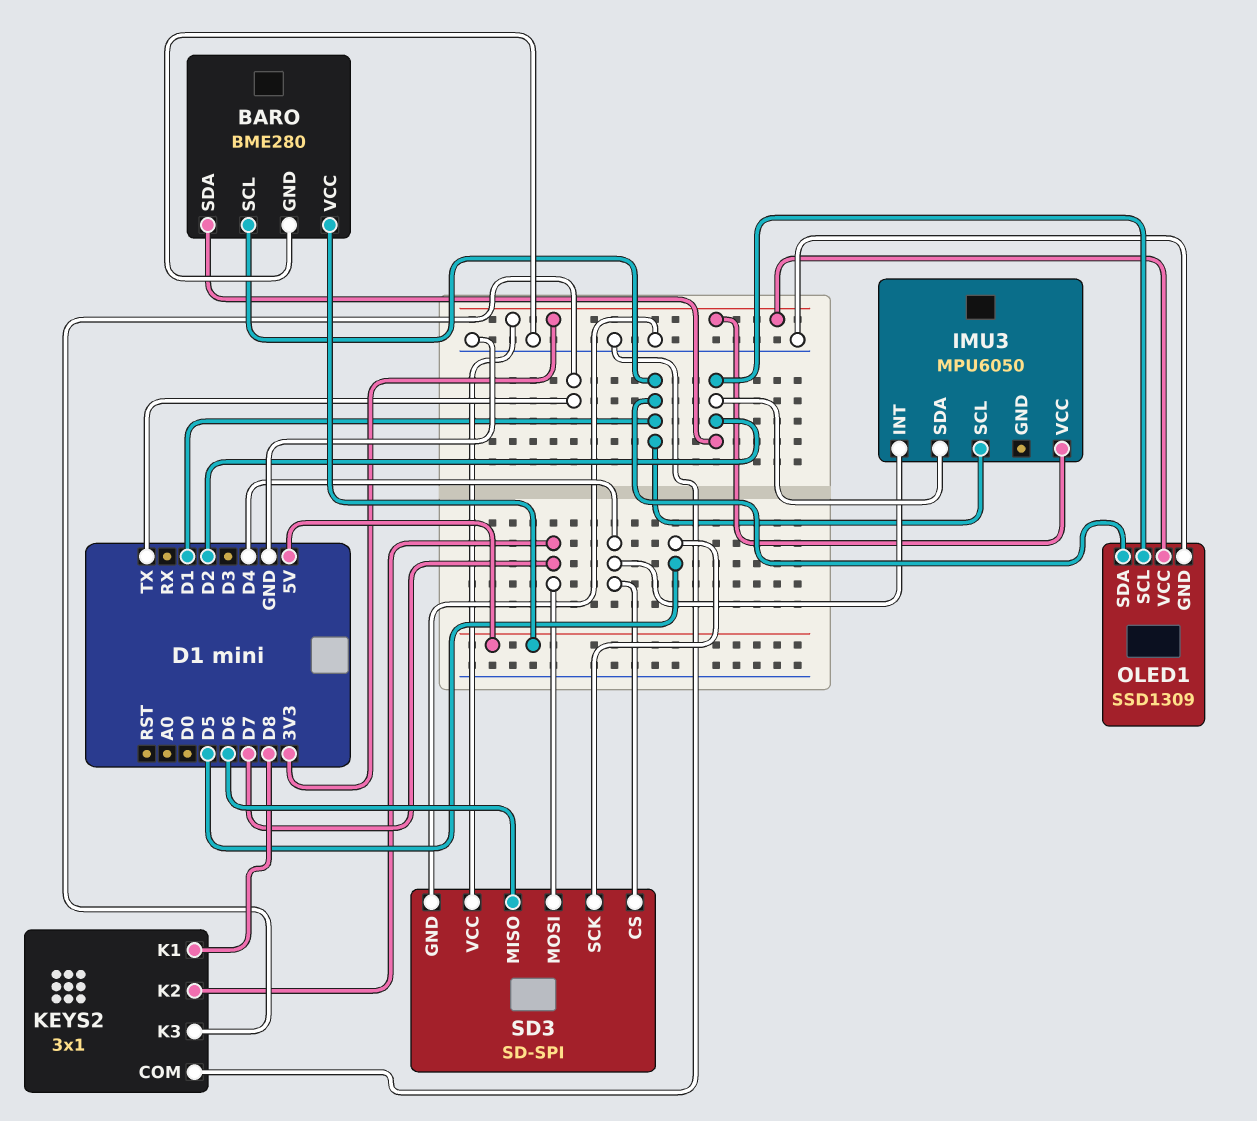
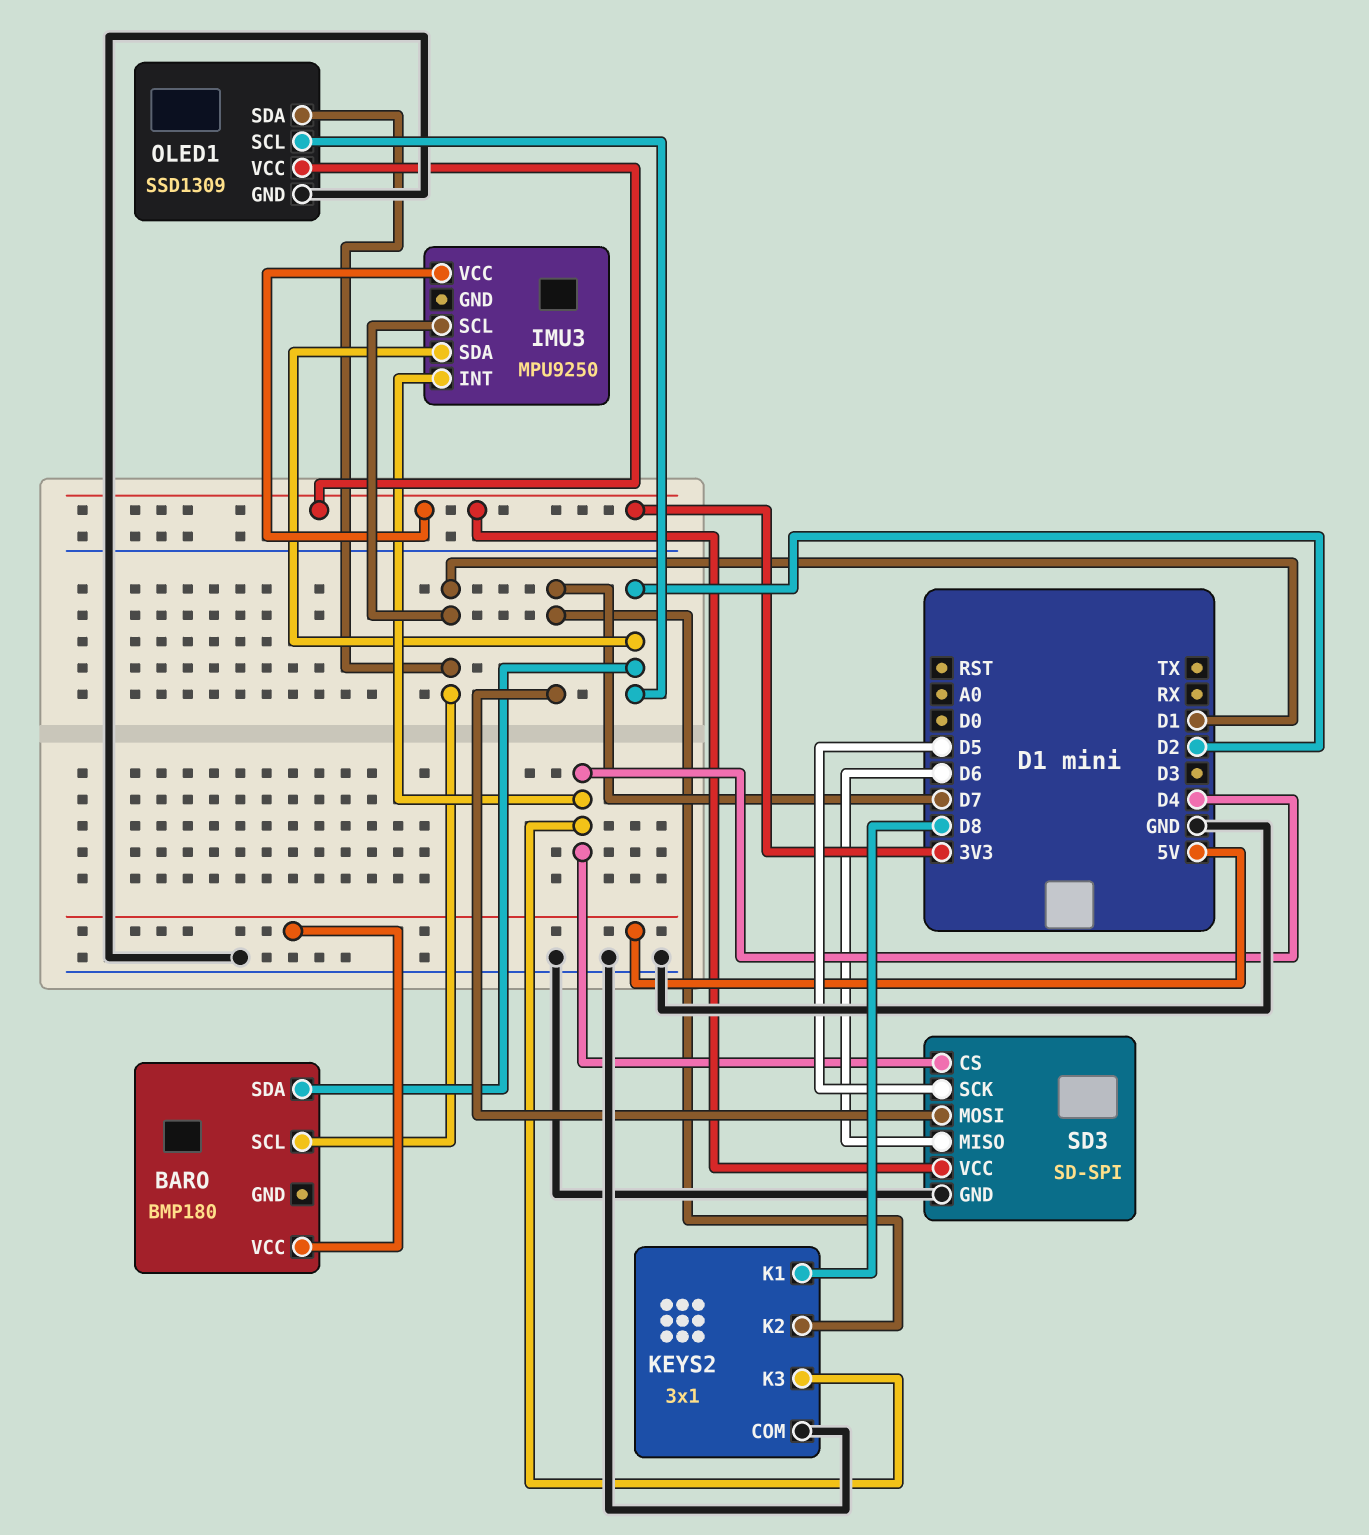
BARO: BME280 -> BMP180
BARO pin GND: GND -> none
IMU3: MPU6050 -> MPU9250
KEYS2 pin K3: TX -> D4

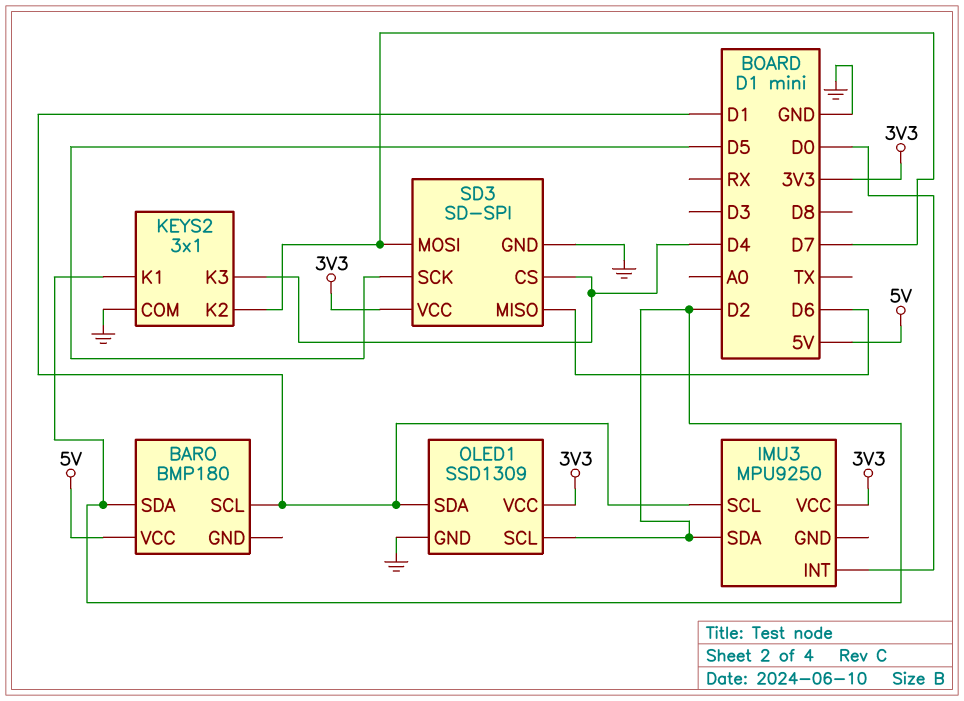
IMU3 pin INT: D4 -> D0
KEYS2 pin K1: D8 -> D2

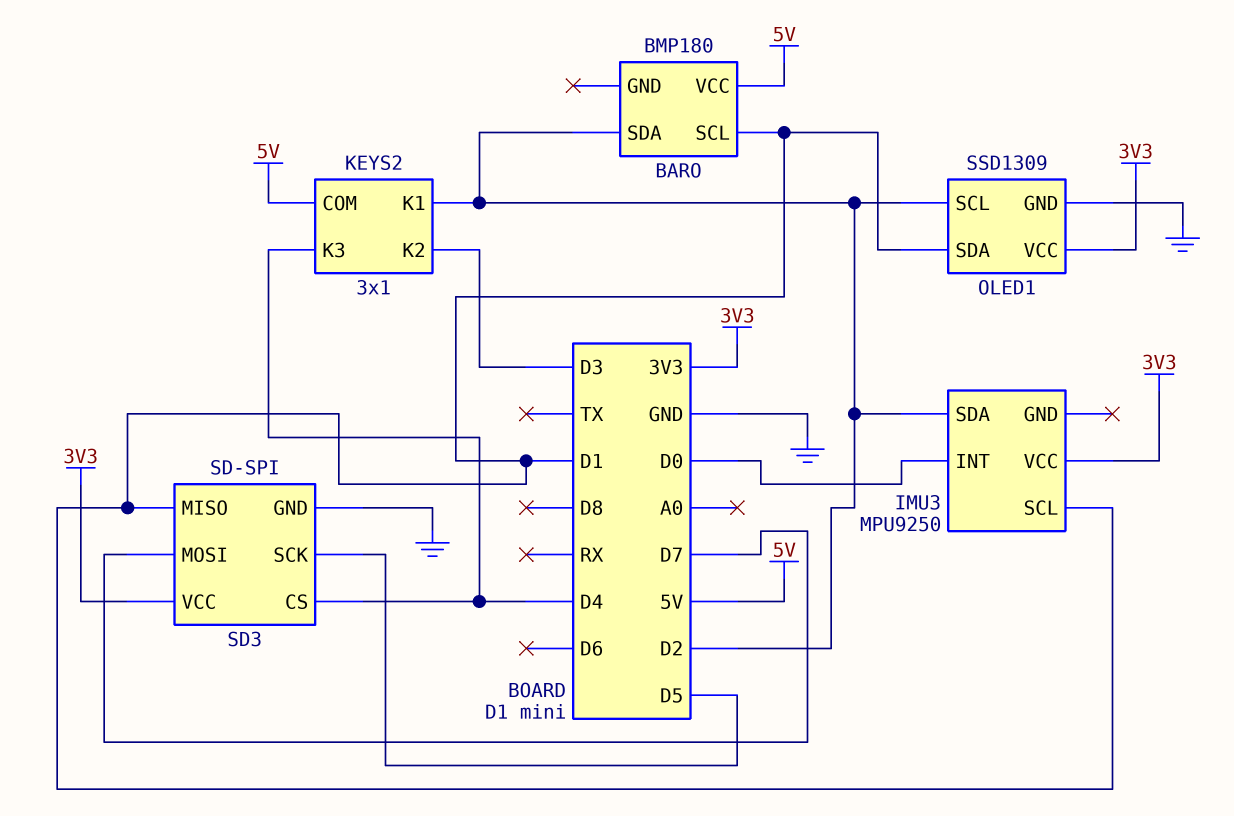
KEYS2 pin COM: GND -> 5V
KEYS2 pin K2: D7 -> D3
SD3 pin MISO: D6 -> D1

